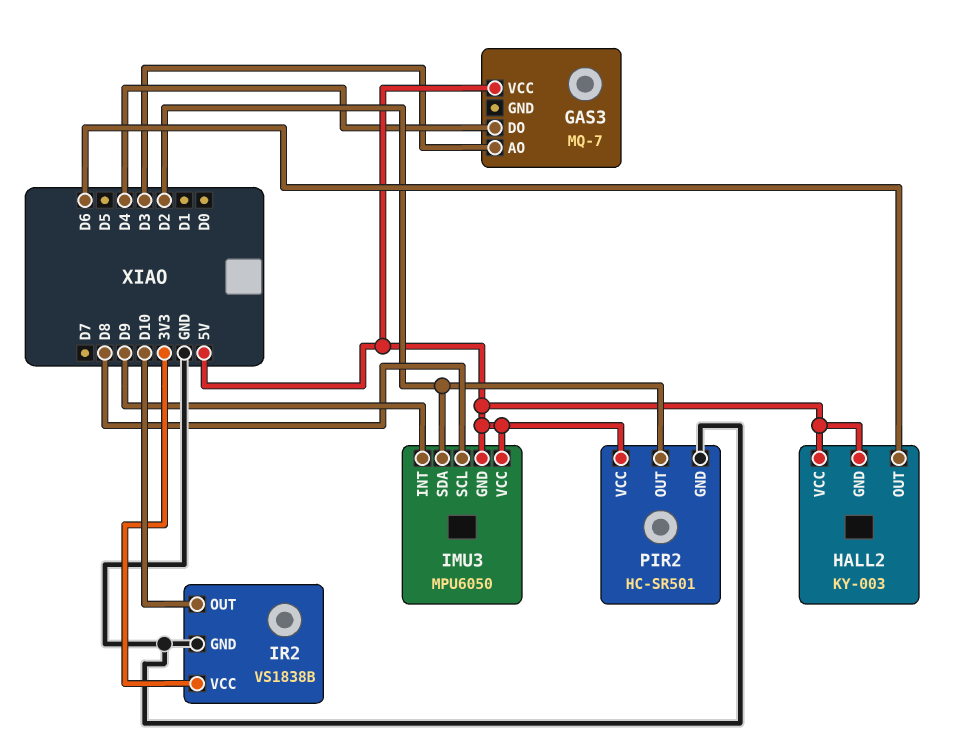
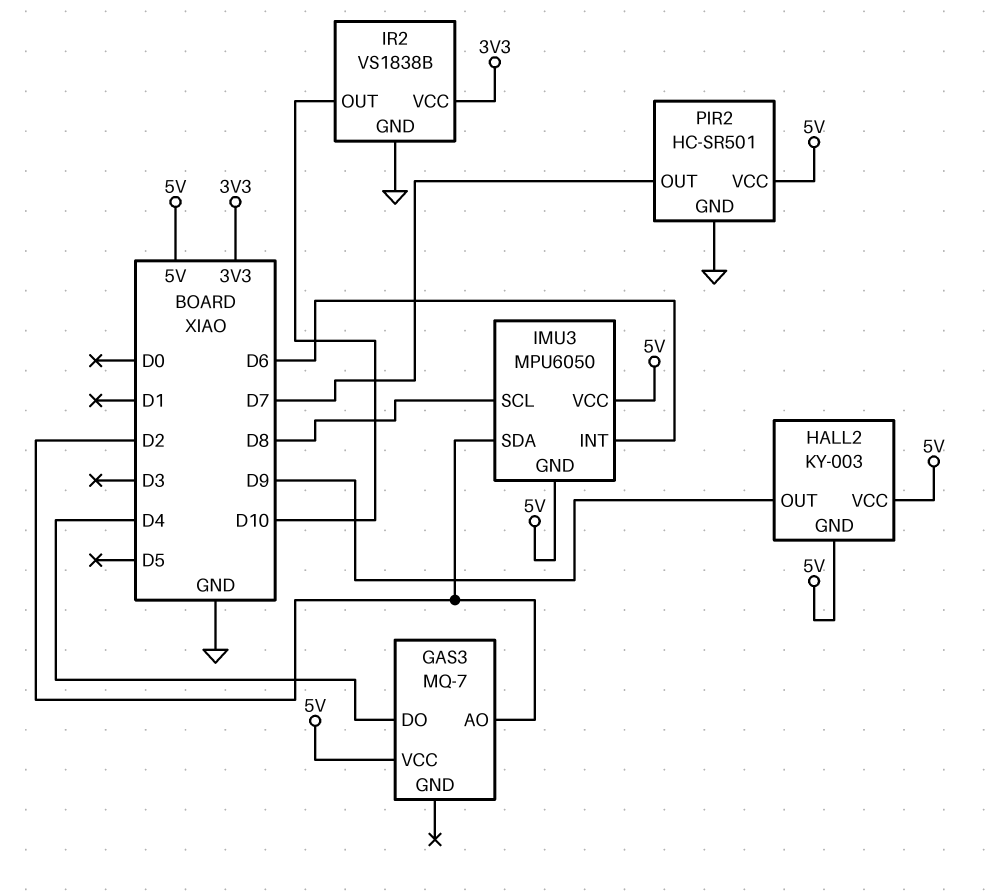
GAS3 pin AO: D3 -> D2
HALL2 pin OUT: D6 -> D9
IMU3 pin INT: D9 -> D6
PIR2 pin OUT: D2 -> D7

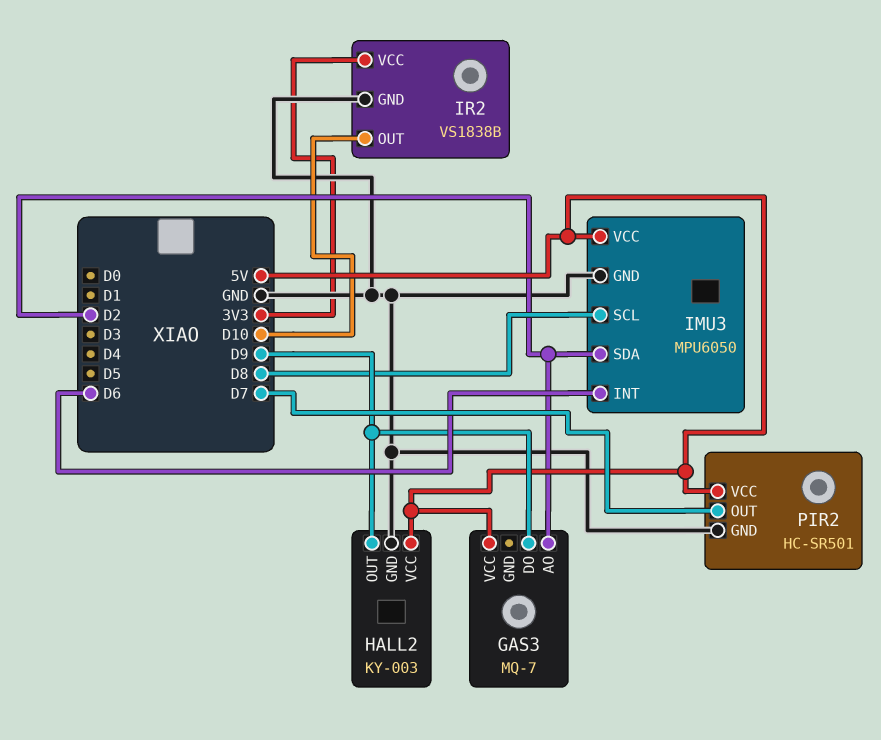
GAS3 pin DO: D4 -> D9
HALL2 pin GND: 5V -> GND
IMU3 pin GND: 5V -> GND

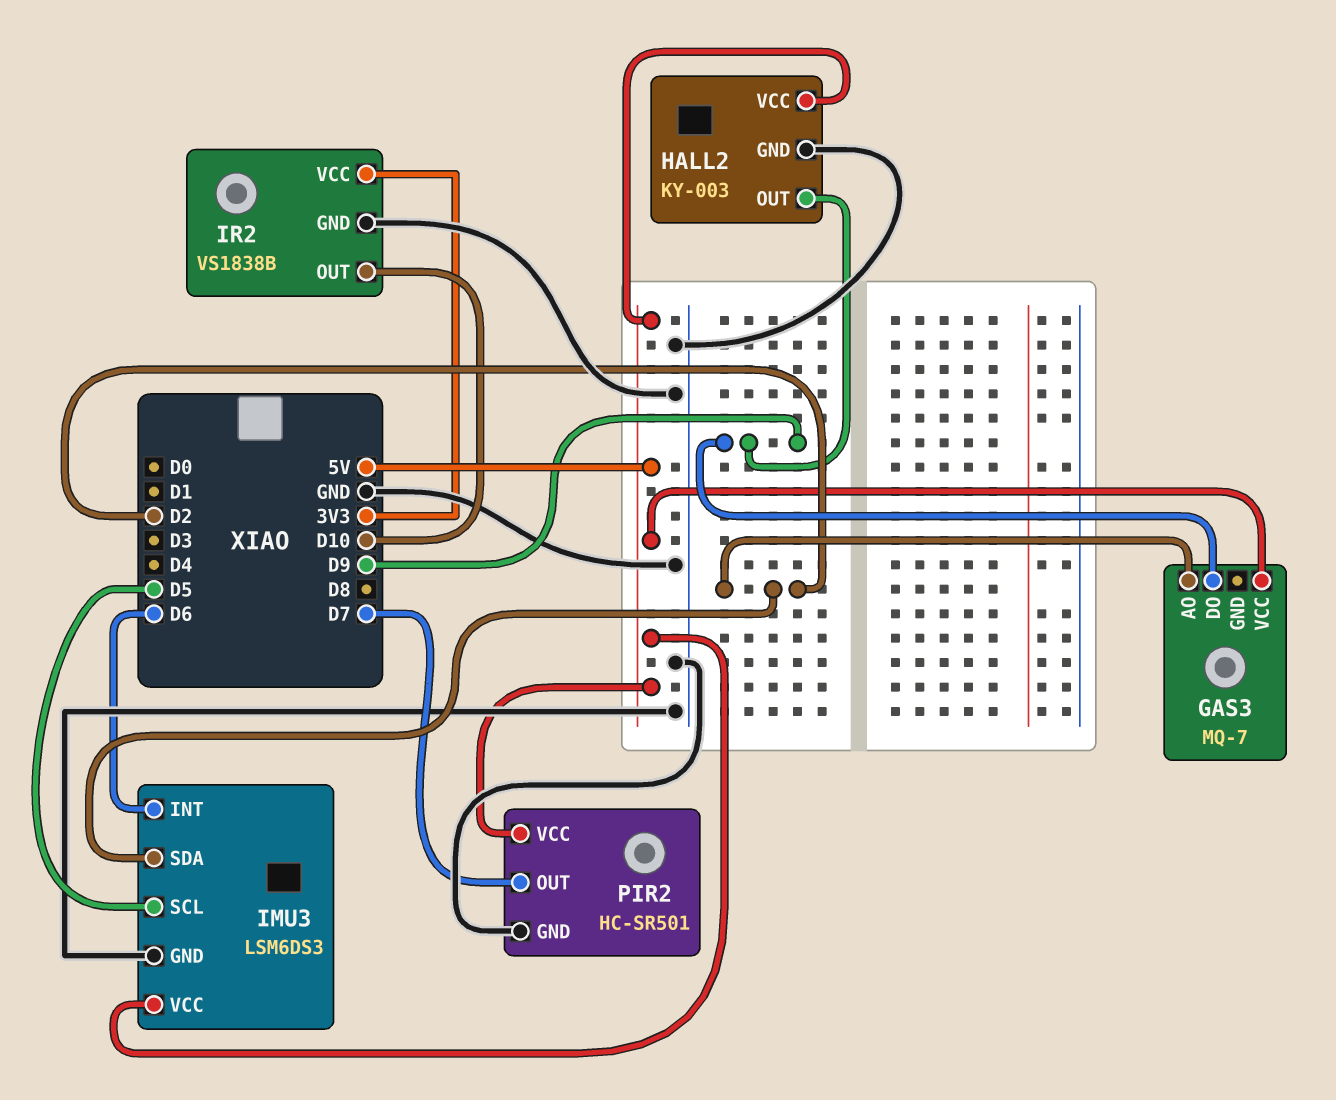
IMU3: MPU6050 -> LSM6DS3
IMU3 pin SCL: D8 -> D5

